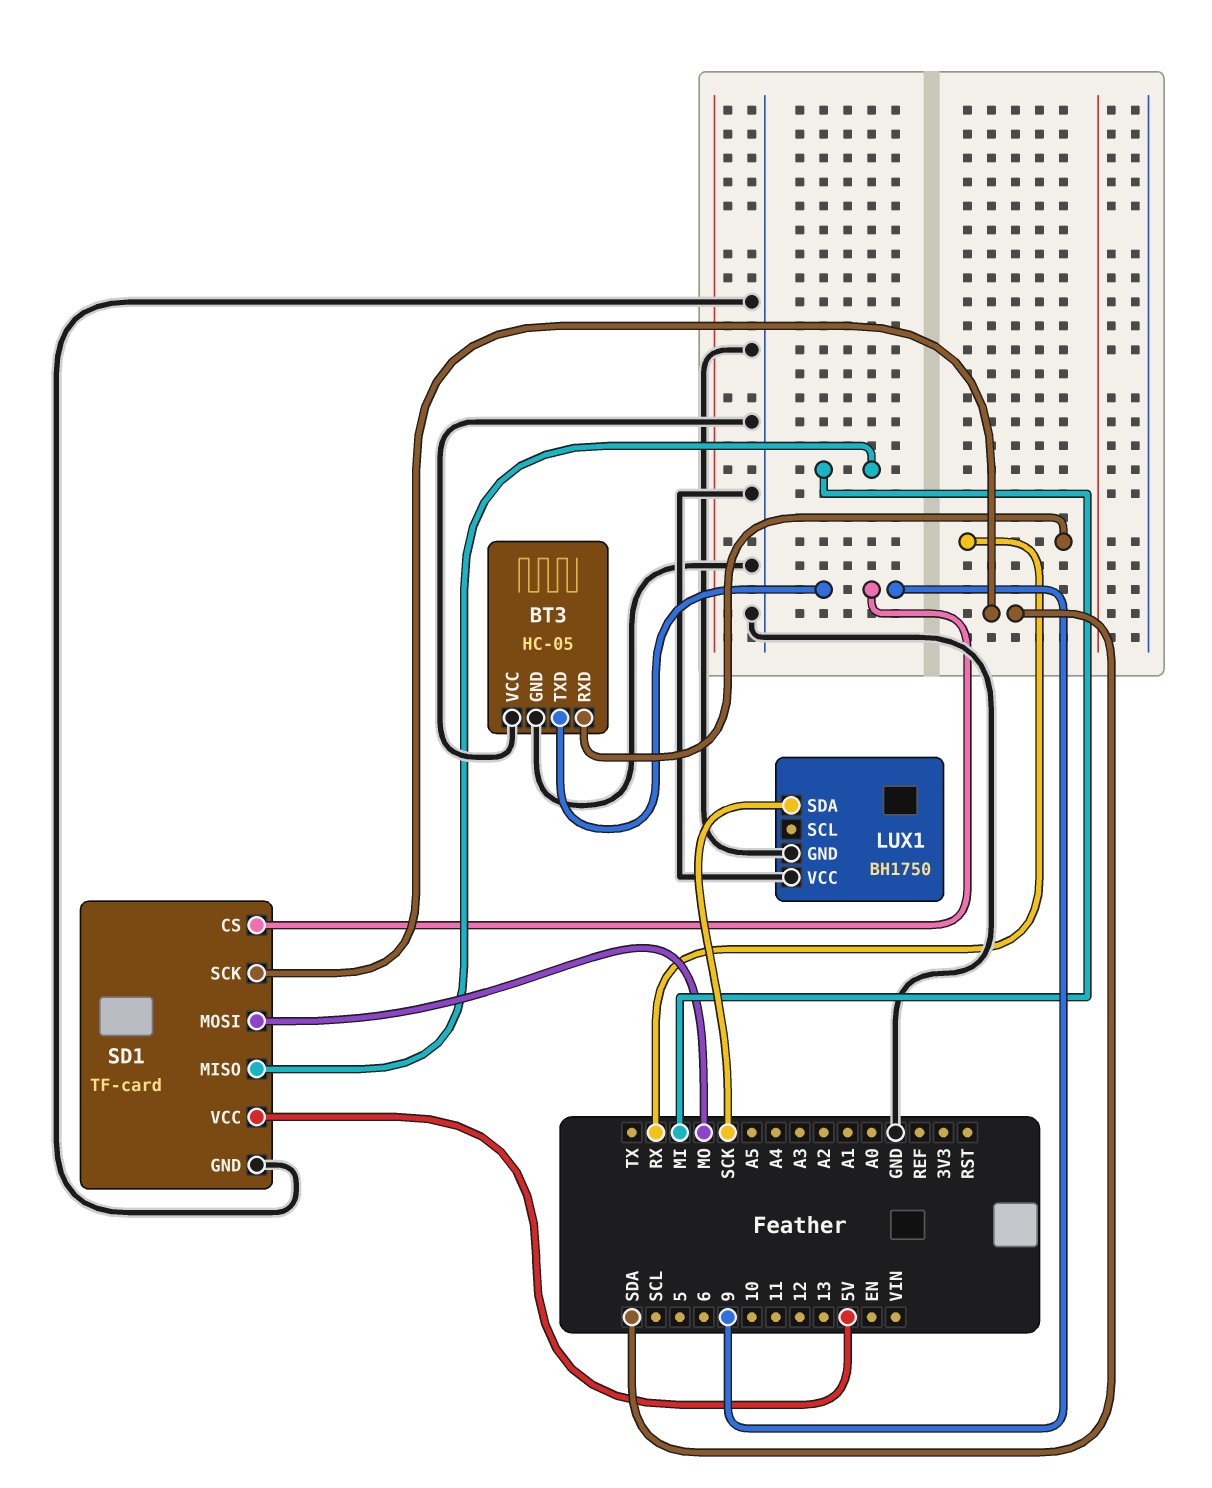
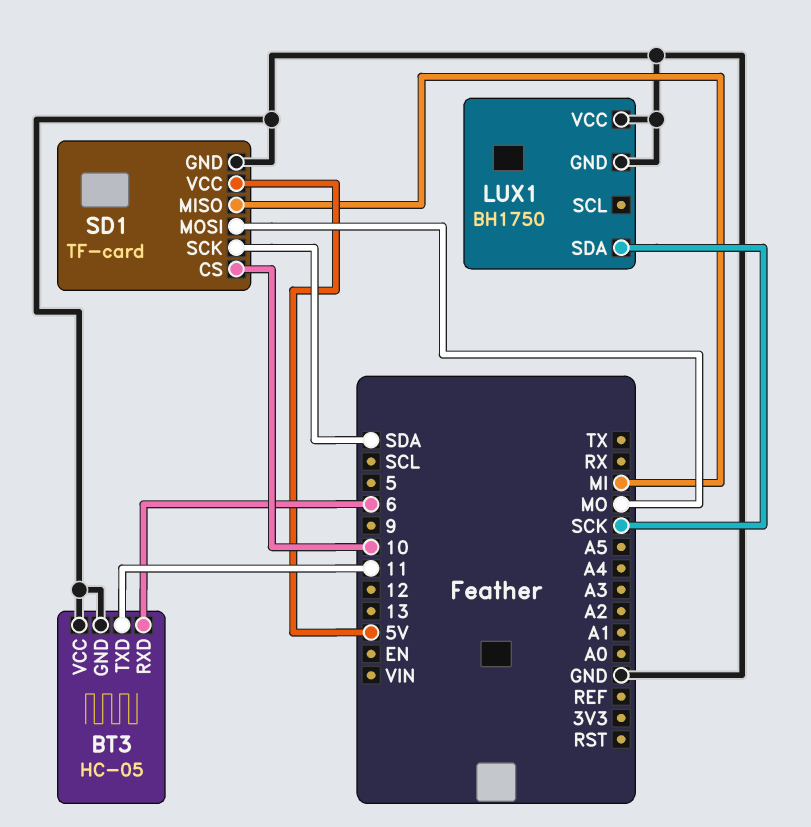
BT3 pin RXD: RX -> 6
BT3 pin TXD: 9 -> 11
SD1 pin CS: 9 -> 10

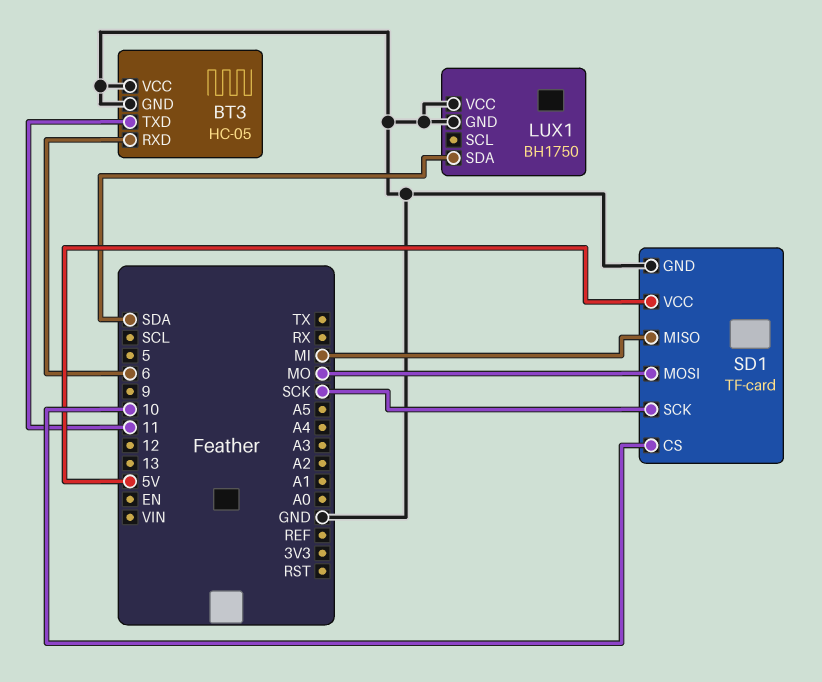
LUX1 pin SDA: SCK -> SDA
SD1 pin SCK: SDA -> SCK

